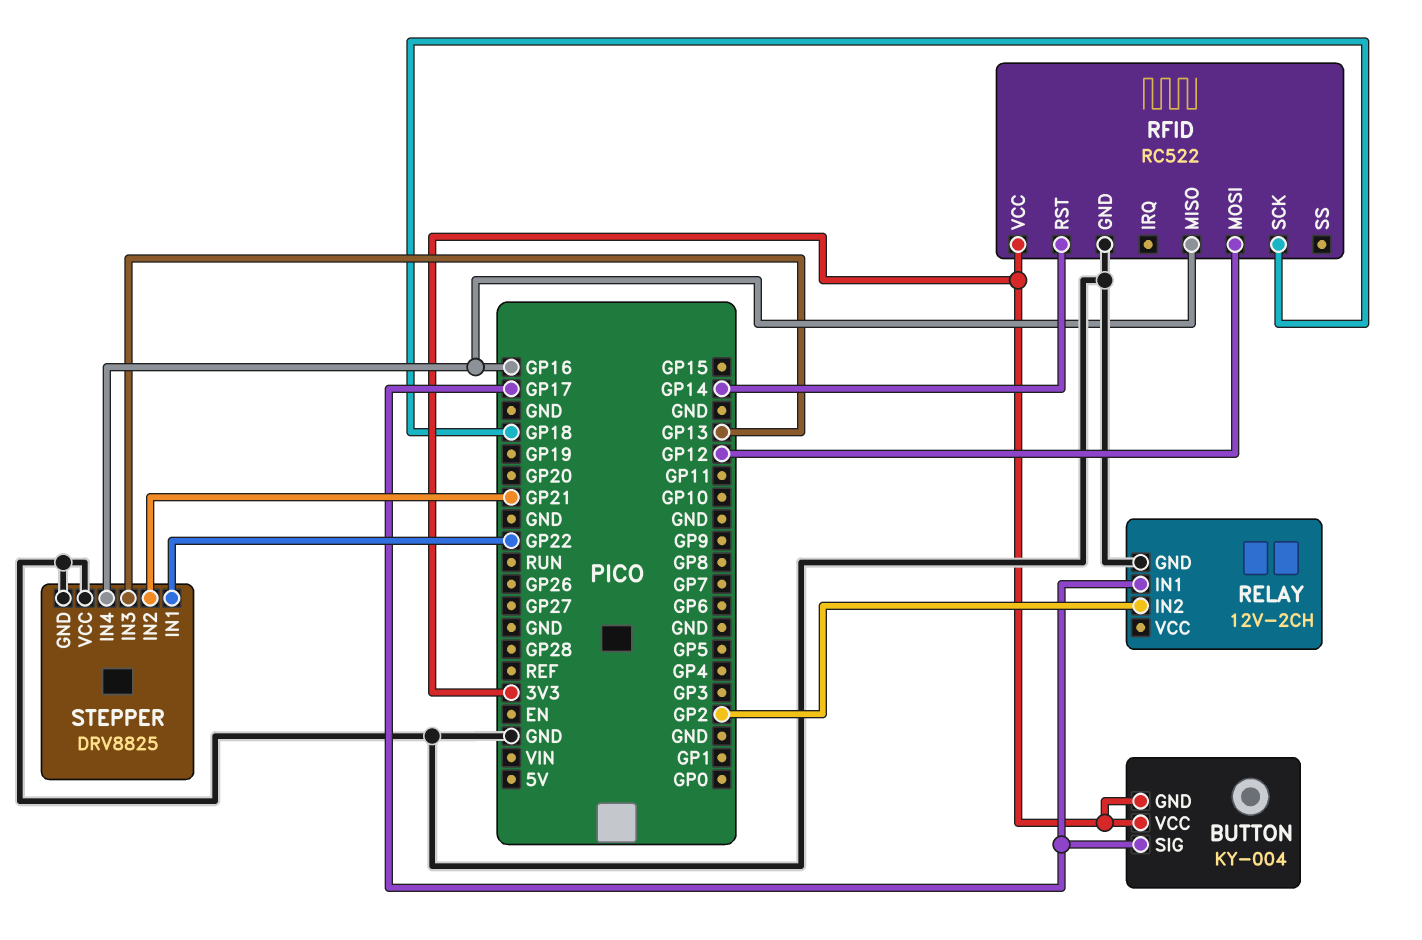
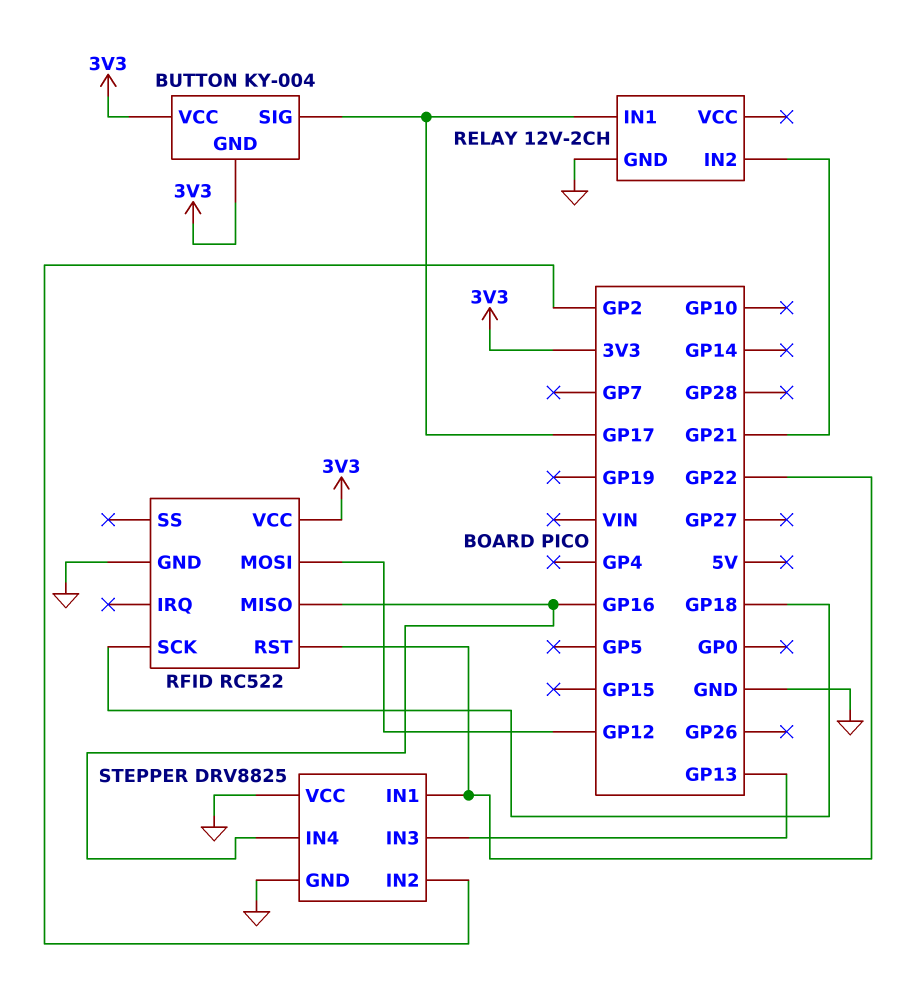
RELAY pin IN2: GP2 -> GP21
RFID pin RST: GP14 -> GP22
STEPPER pin IN2: GP21 -> GP2

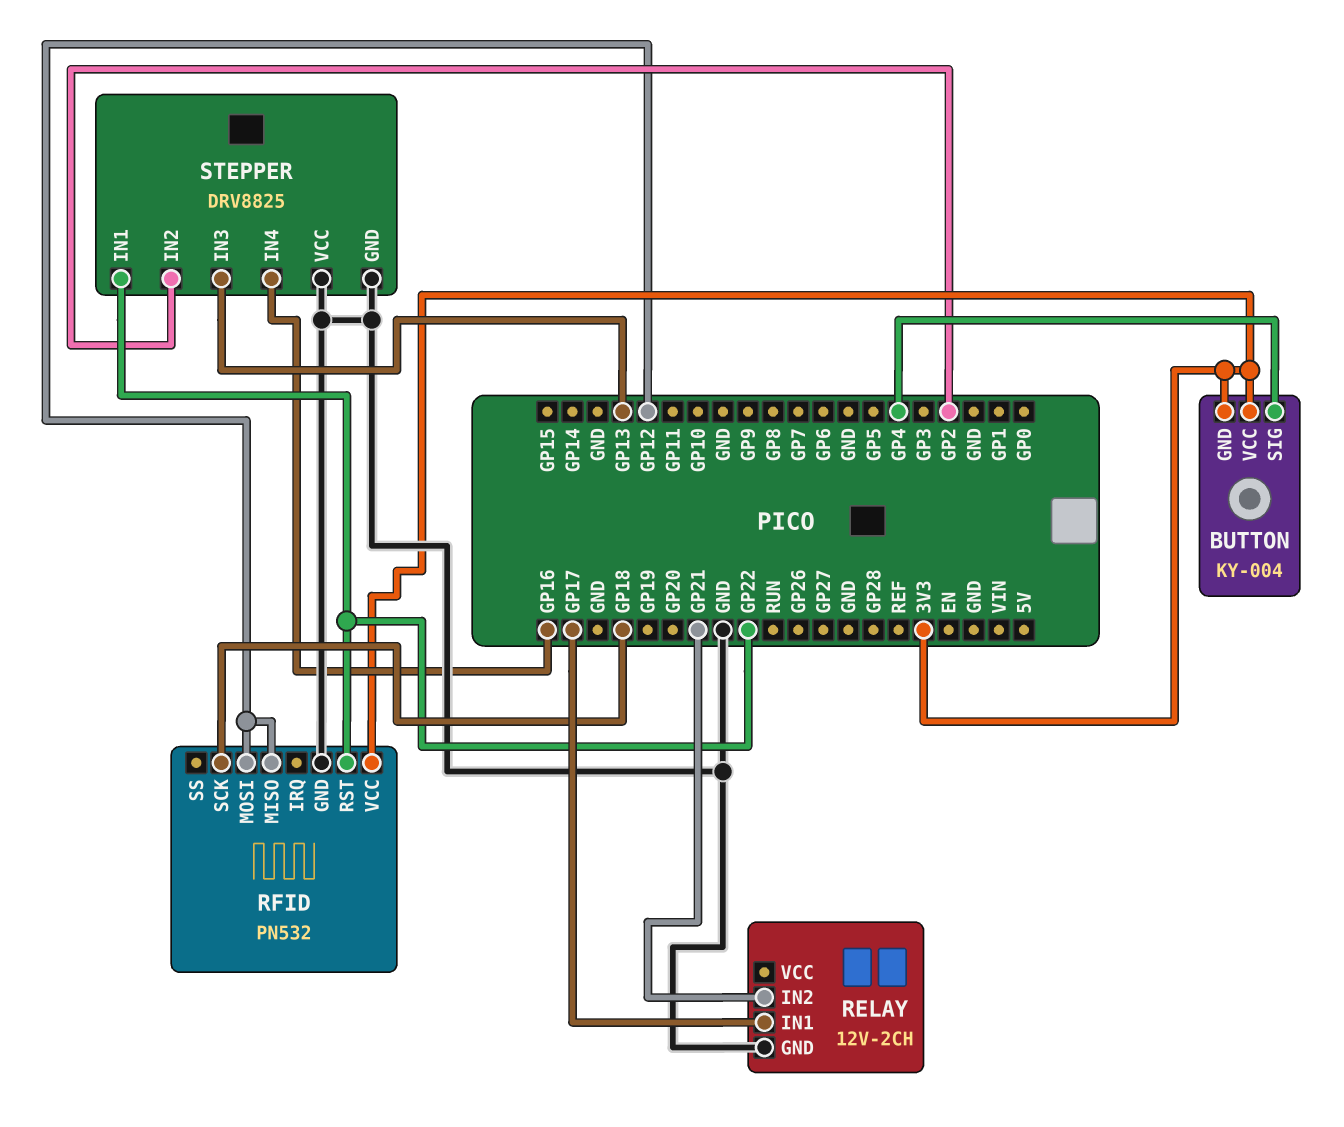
BUTTON pin SIG: GP17 -> GP4
RFID: RC522 -> PN532
RFID pin MISO: GP16 -> GP12

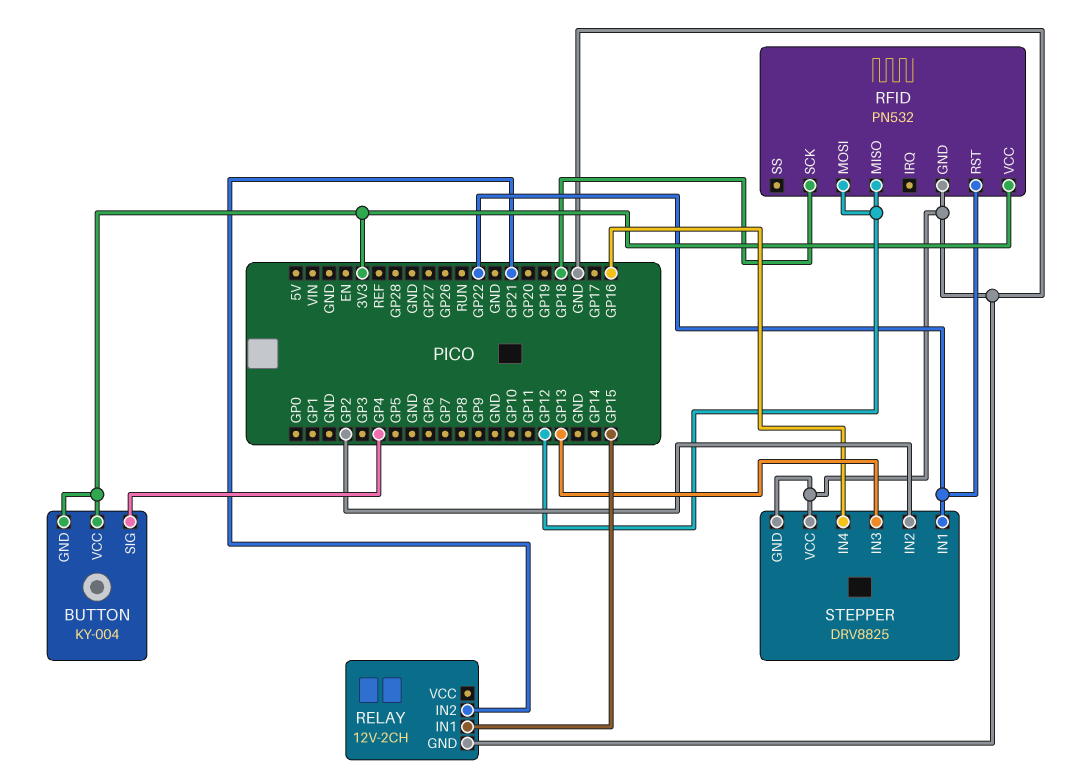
RELAY pin IN1: GP17 -> GP15

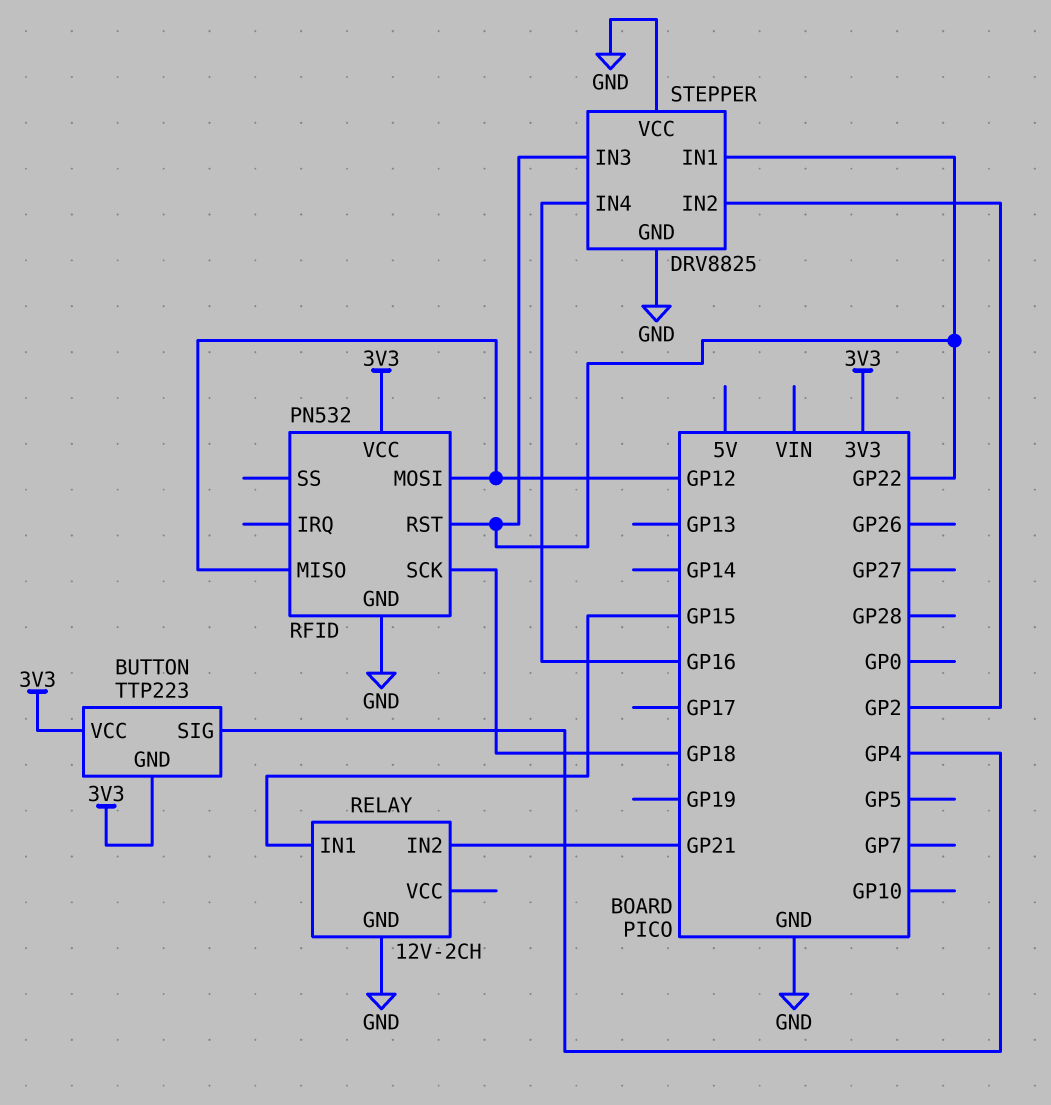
BUTTON: KY-004 -> TTP223
STEPPER pin IN3: GP13 -> GP22

